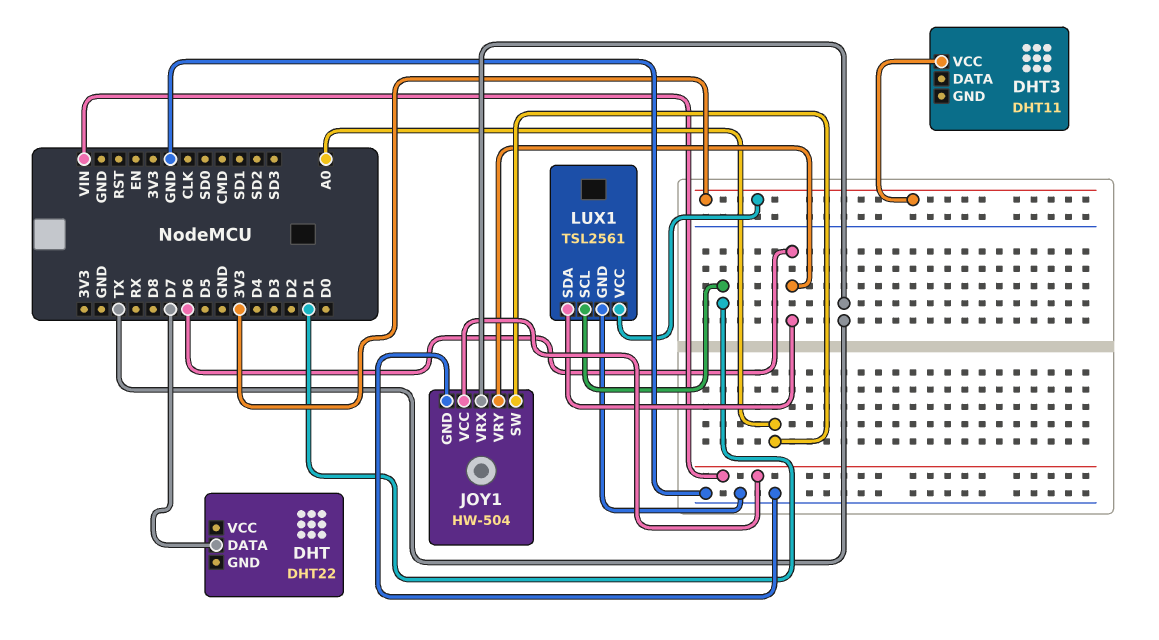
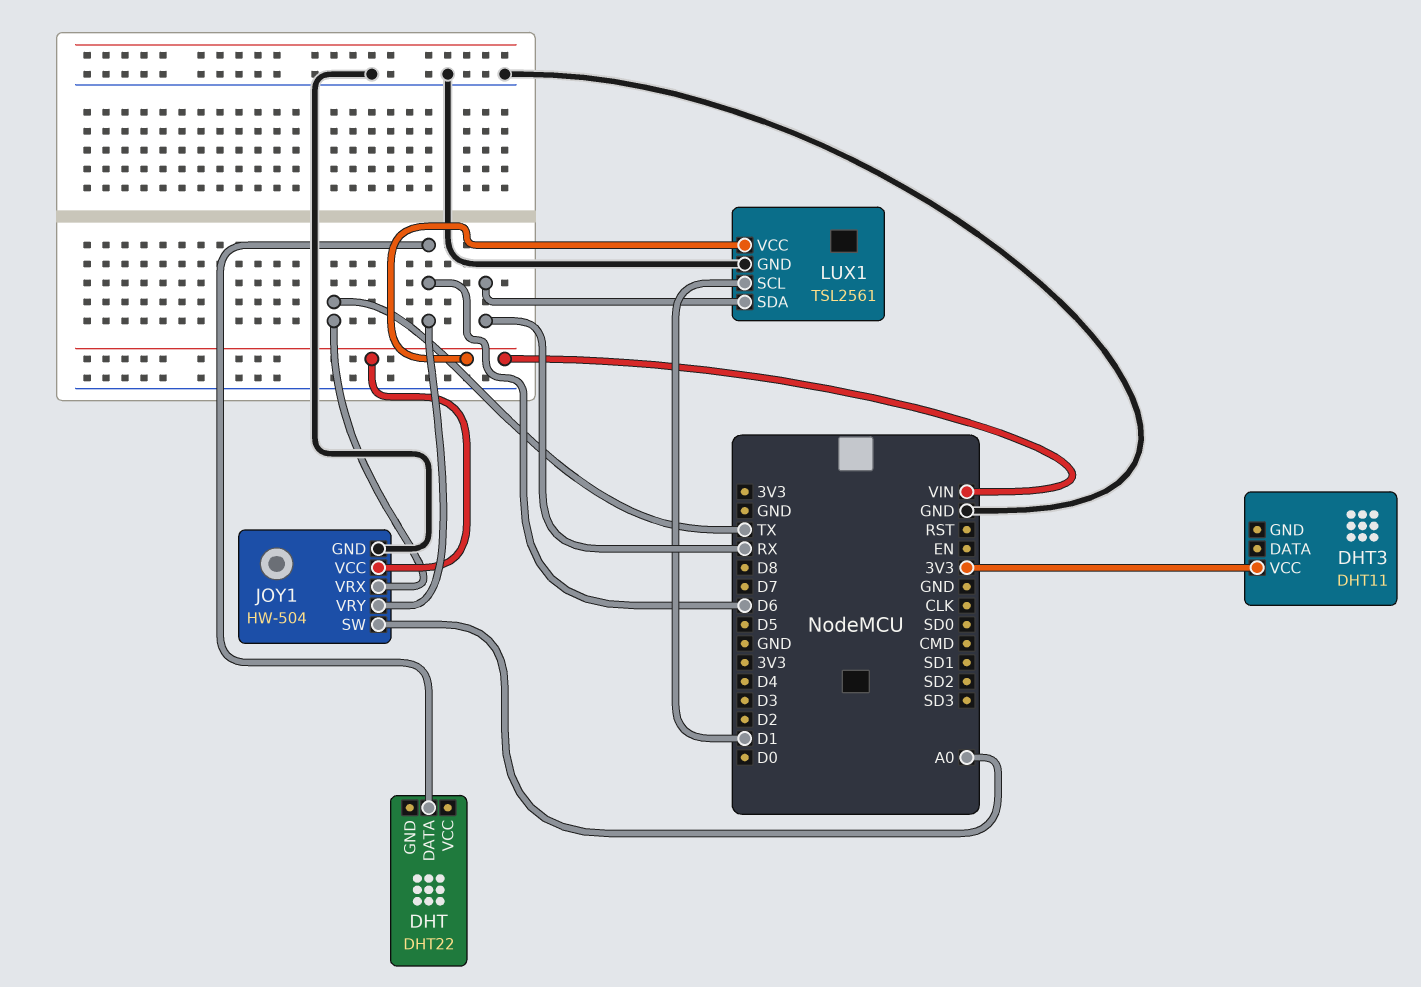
DHT pin DATA: D7 -> D6
LUX1 pin SDA: D6 -> RX
LUX1 pin VCC: 3V3 -> VIN

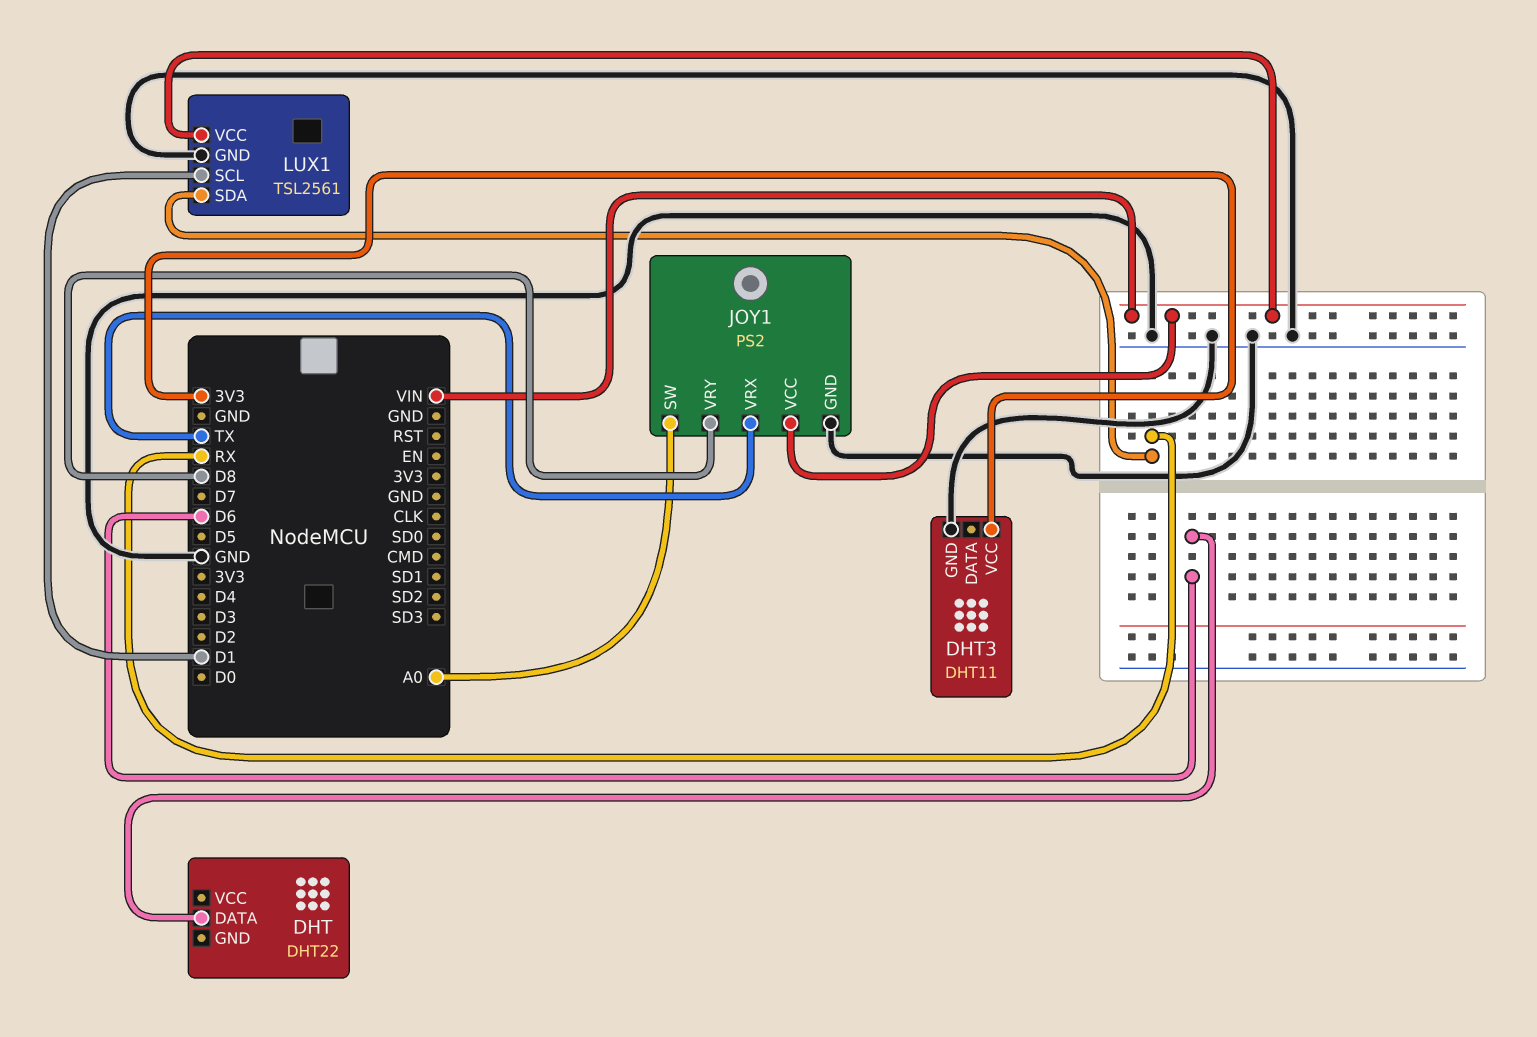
DHT3 pin GND: none -> GND
JOY1: HW-504 -> PS2
JOY1 pin VRY: D6 -> D8

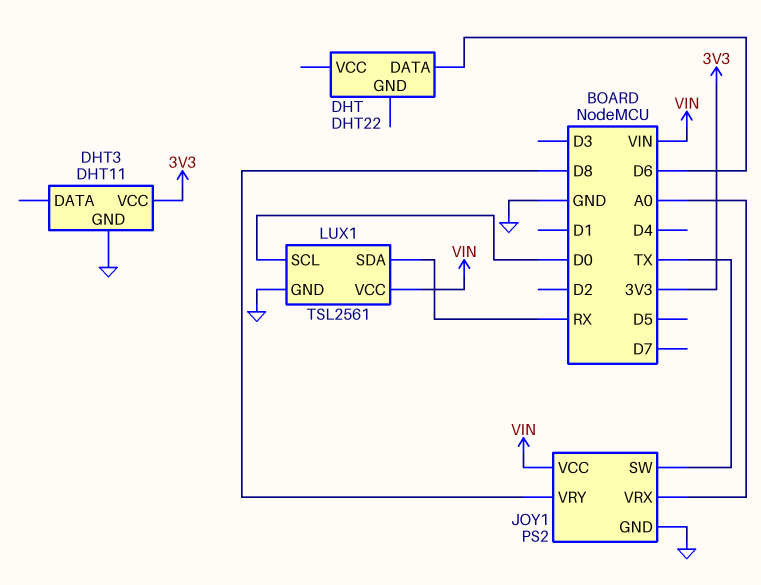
JOY1 pin SW: A0 -> TX
JOY1 pin VRX: TX -> A0
LUX1 pin SCL: D1 -> D0

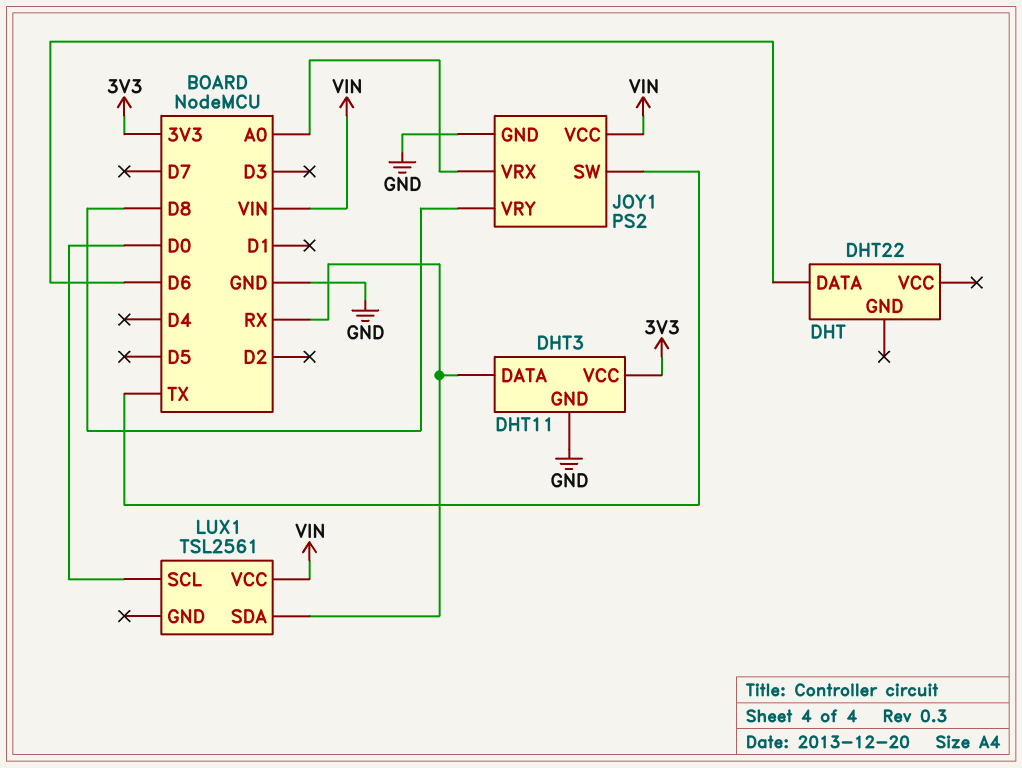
DHT3 pin DATA: none -> RX
LUX1 pin GND: GND -> none

